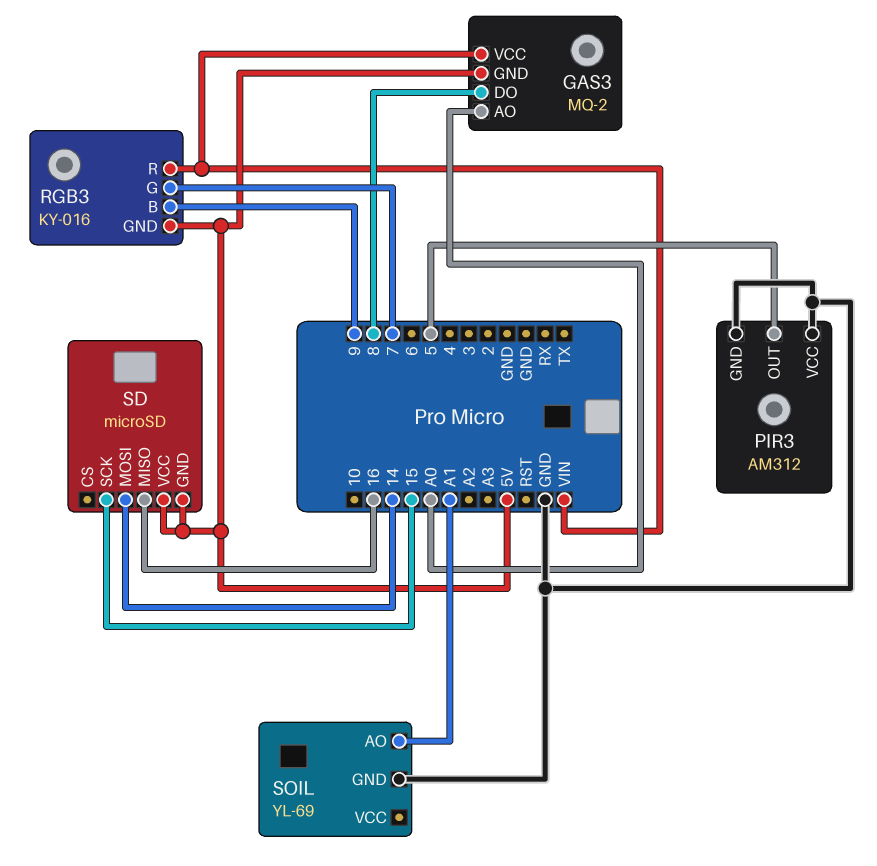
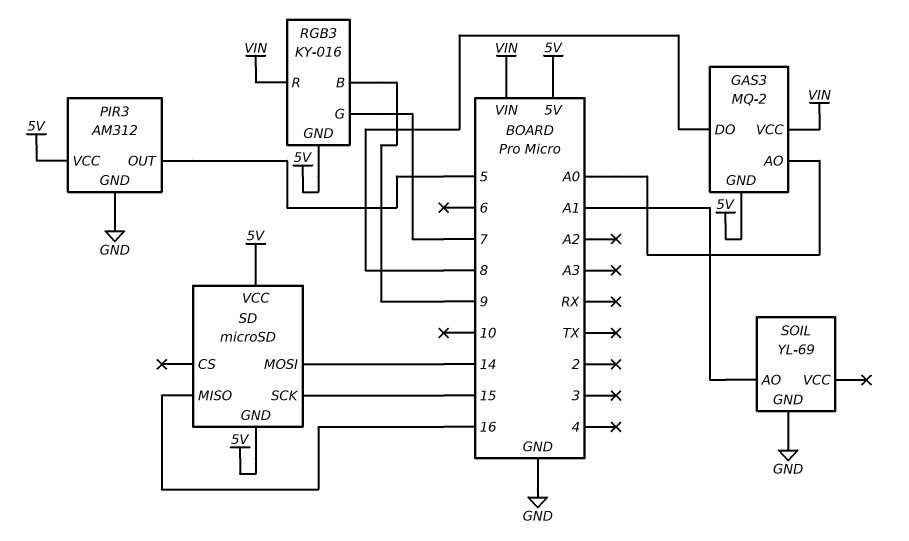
PIR3 pin VCC: GND -> 5V

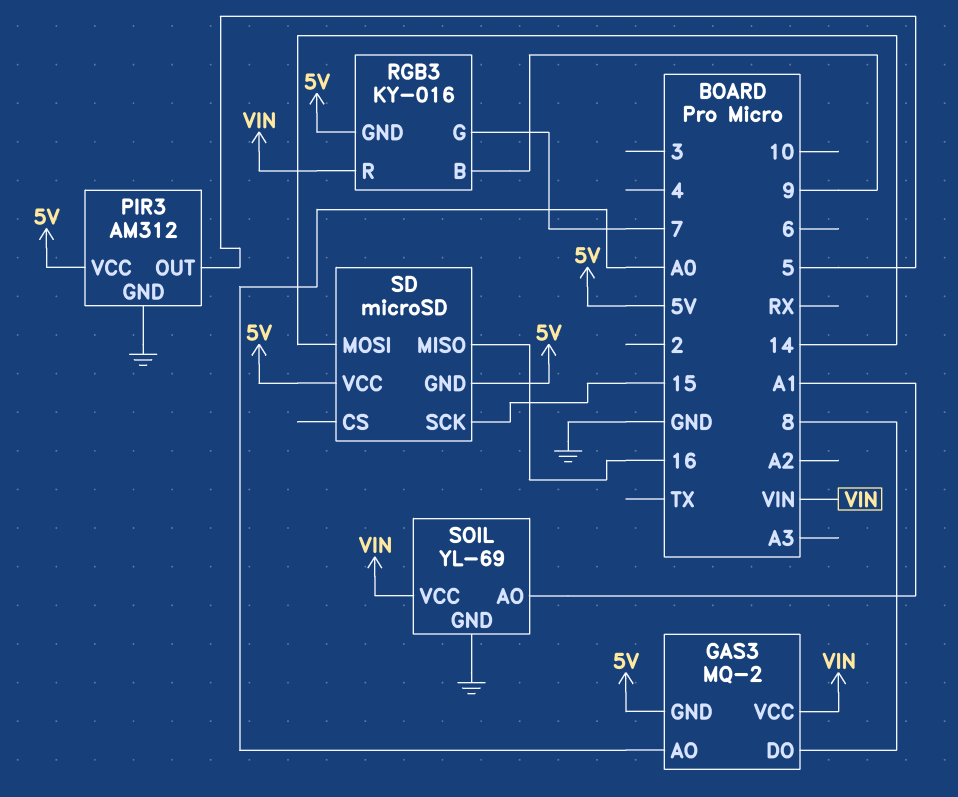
SOIL pin VCC: none -> VIN

